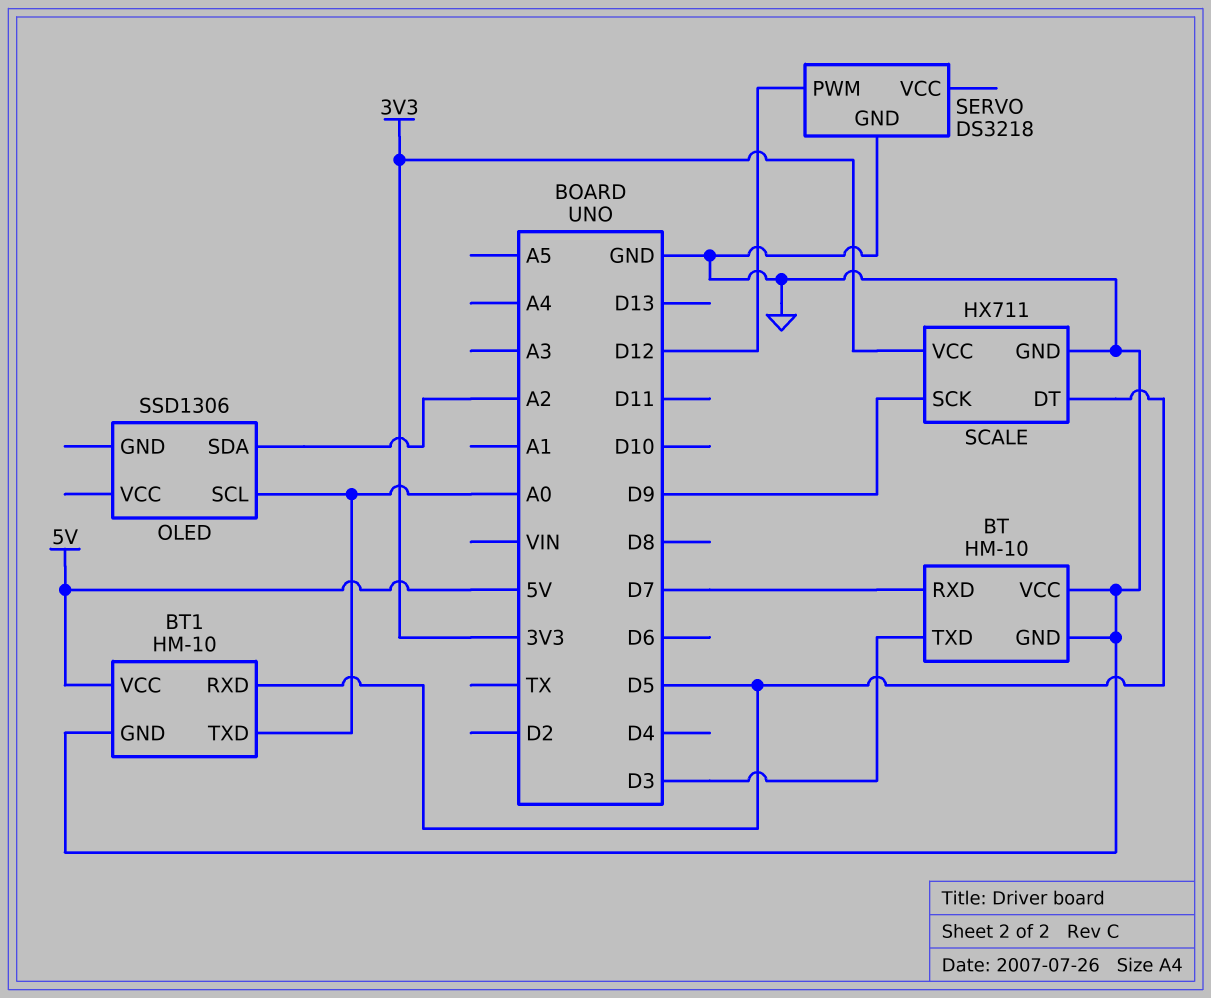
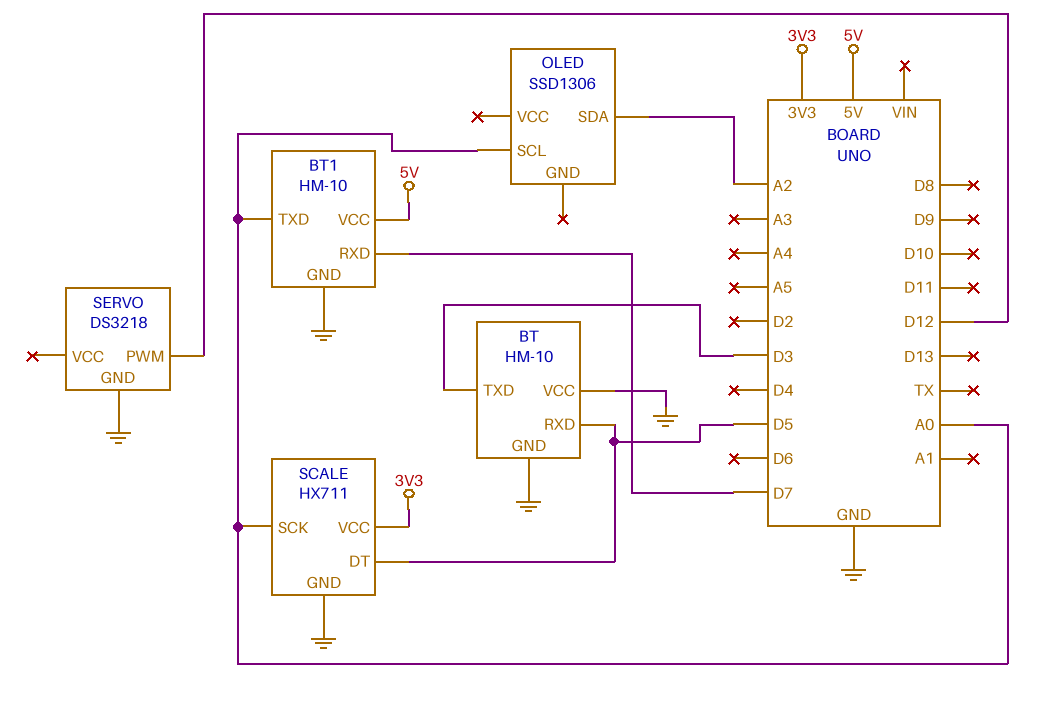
BT pin RXD: D7 -> D5
BT1 pin RXD: D5 -> D7
SCALE pin SCK: D9 -> A0

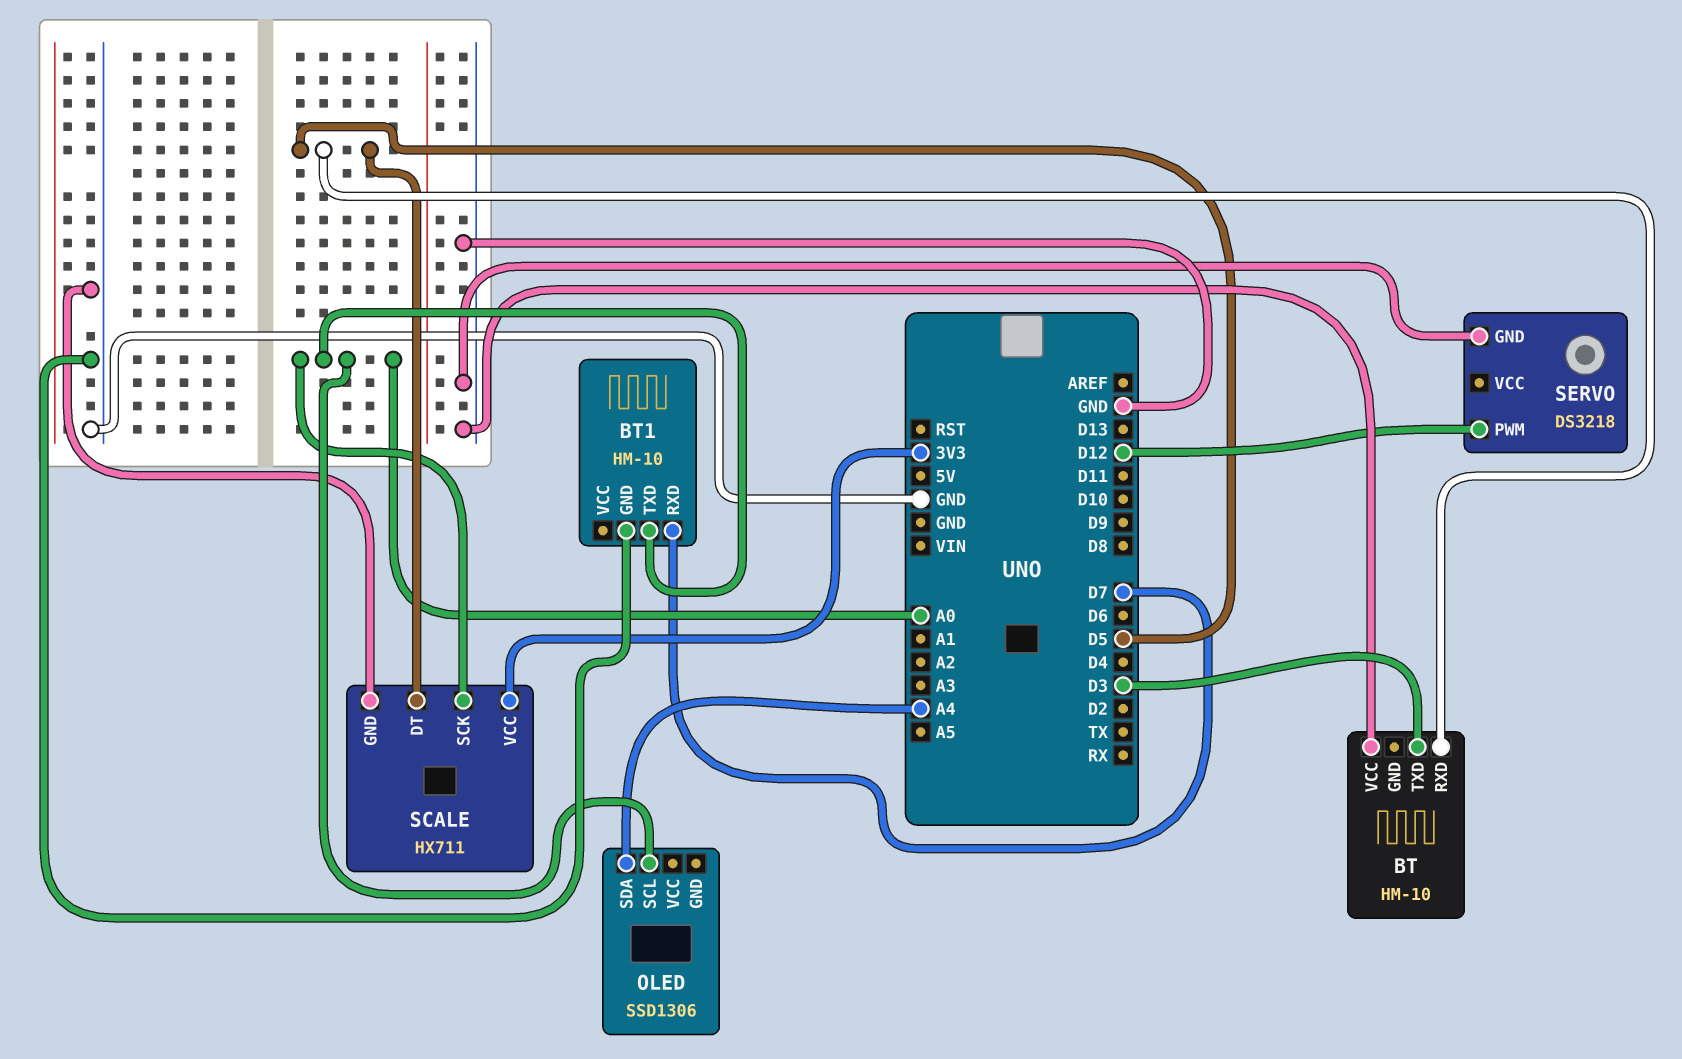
BT pin GND: GND -> none
BT1 pin VCC: 5V -> none
OLED pin SDA: A2 -> A4

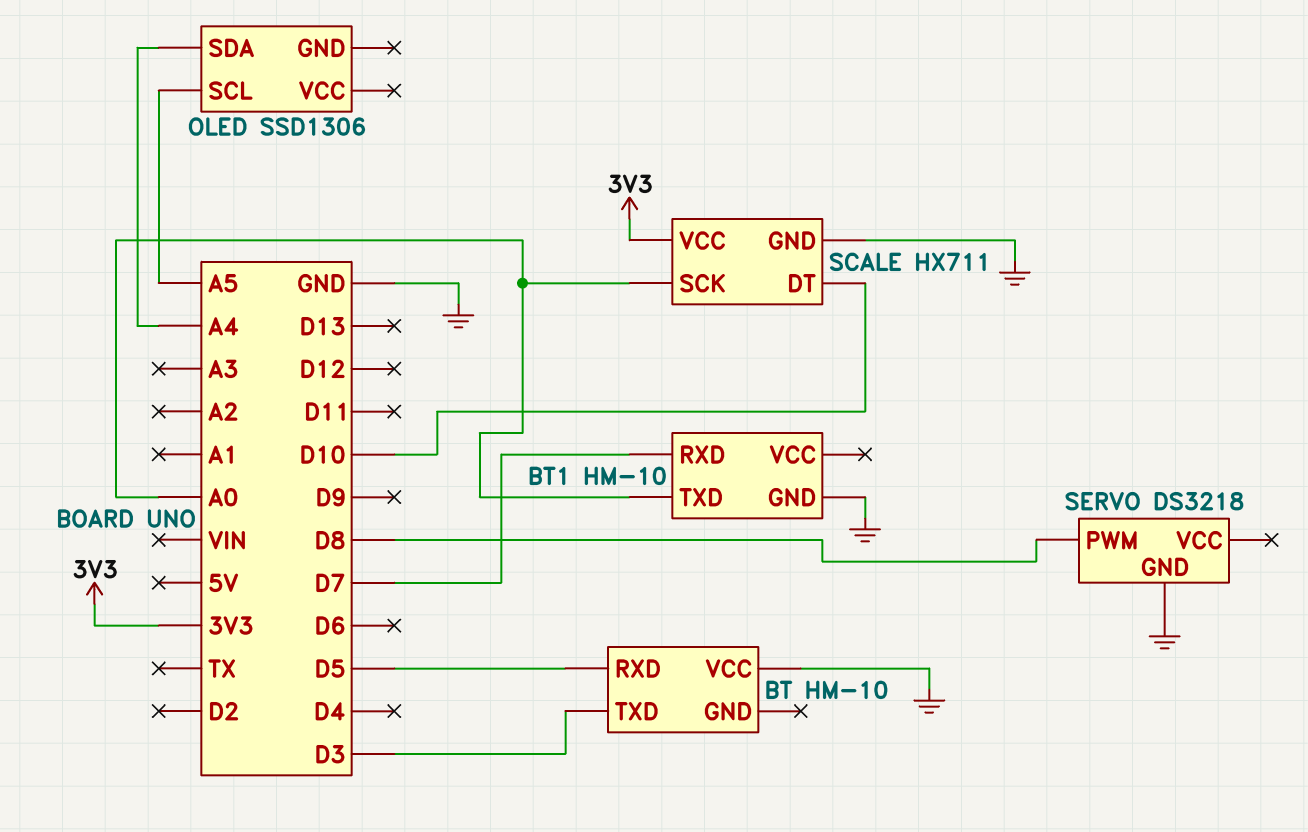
OLED pin SCL: A0 -> A5
SCALE pin DT: D5 -> D10
SERVO pin PWM: D12 -> D8

